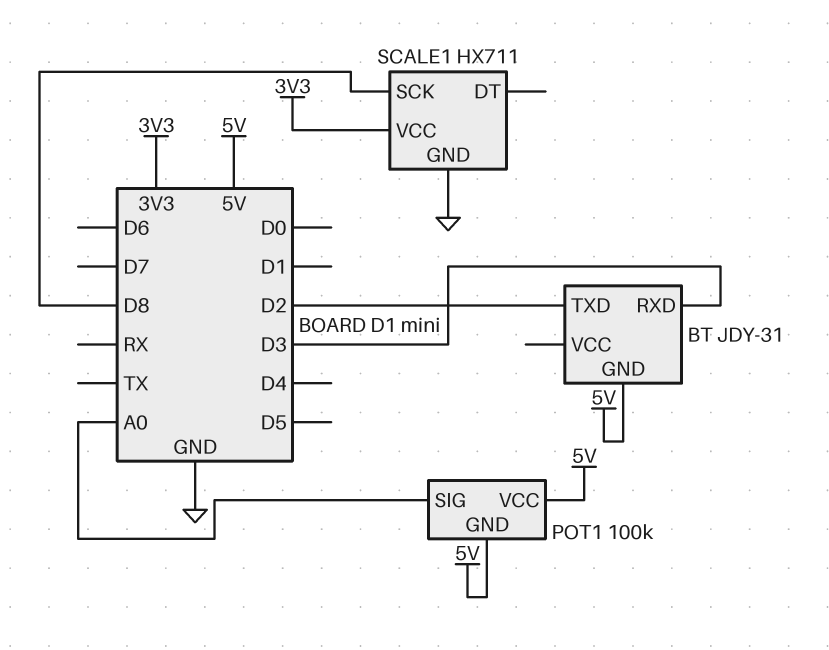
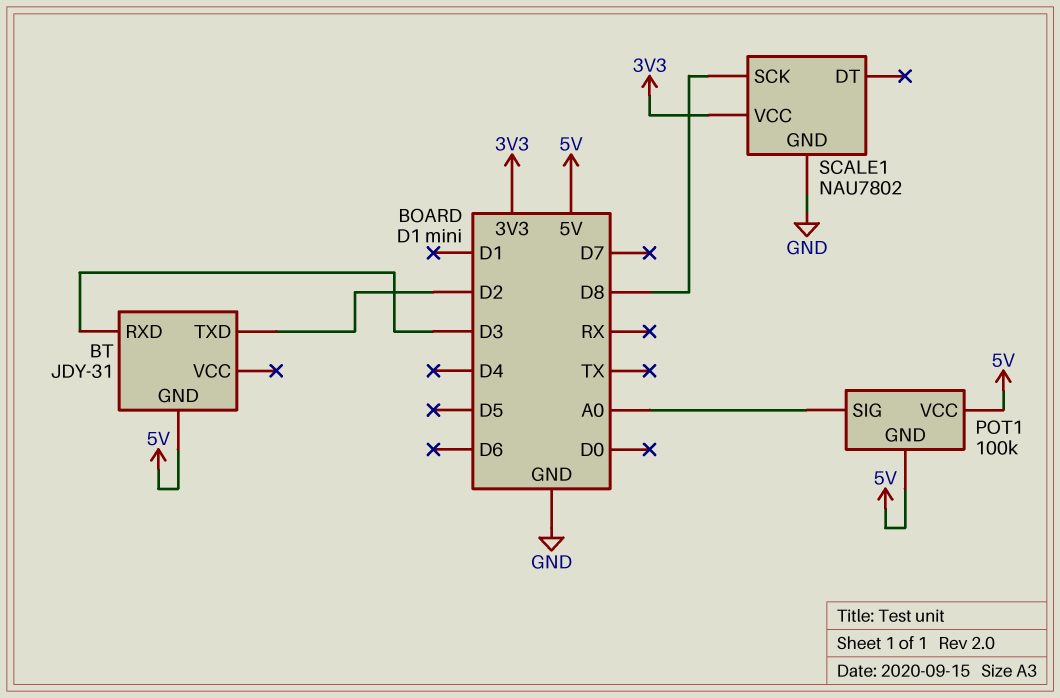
SCALE1: HX711 -> NAU7802

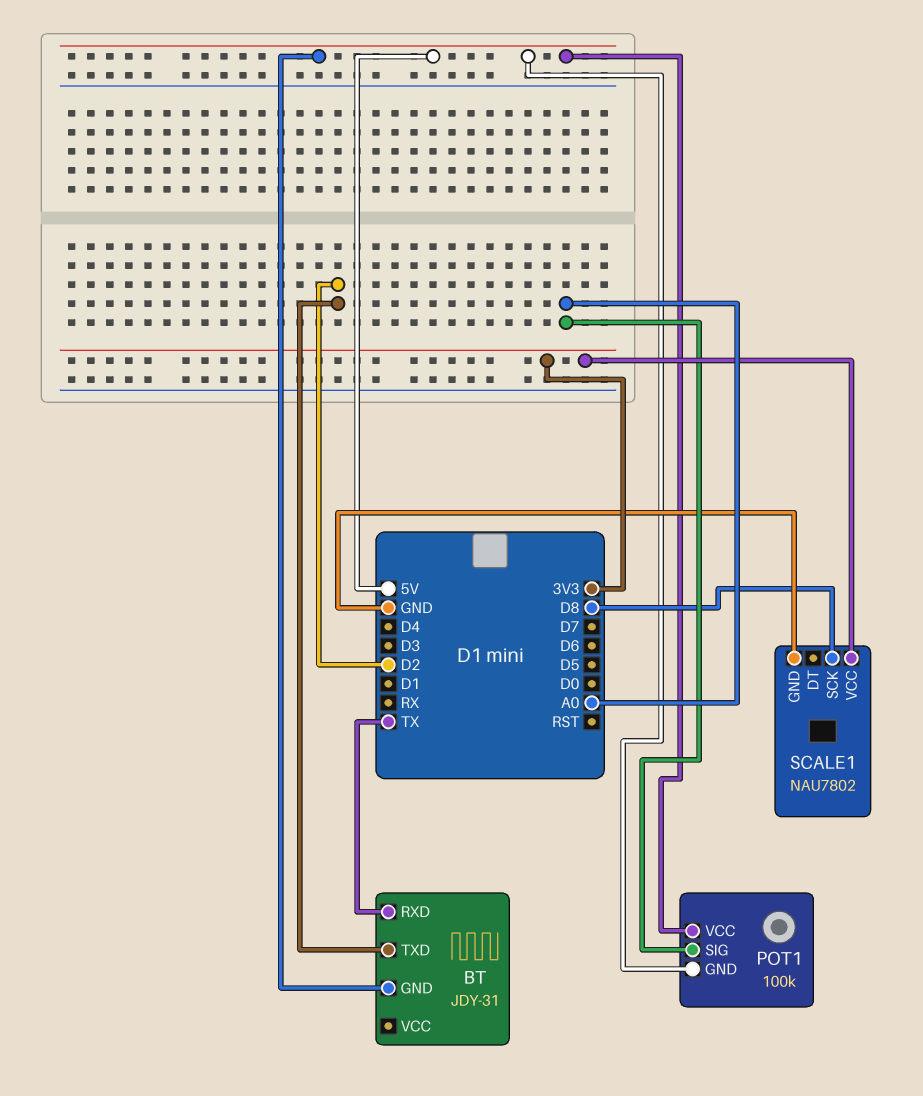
BT pin RXD: D3 -> TX

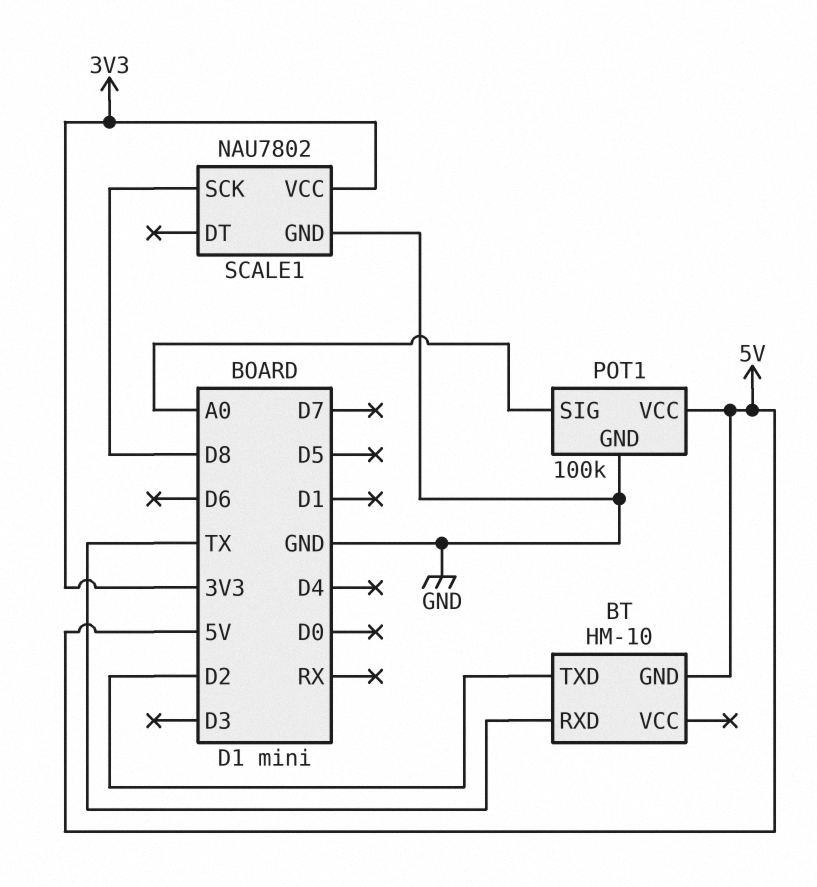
BT: JDY-31 -> HM-10
POT1 pin GND: 5V -> GND

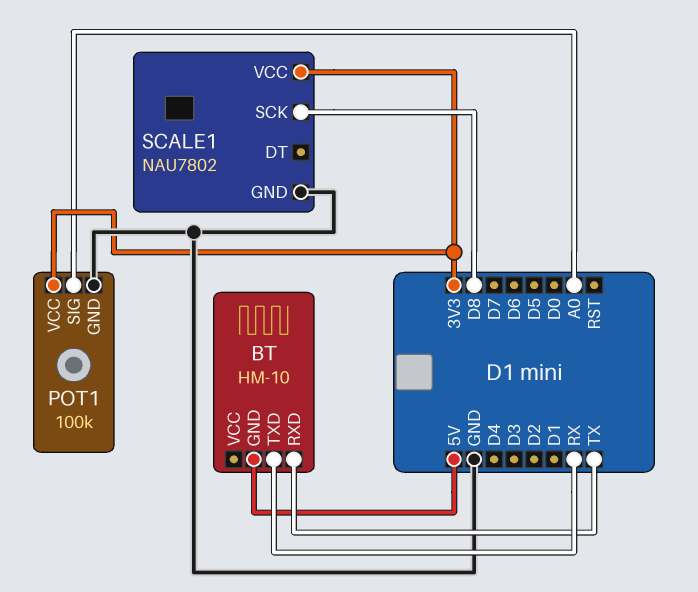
BT pin TXD: D2 -> RX
POT1 pin VCC: 5V -> 3V3

